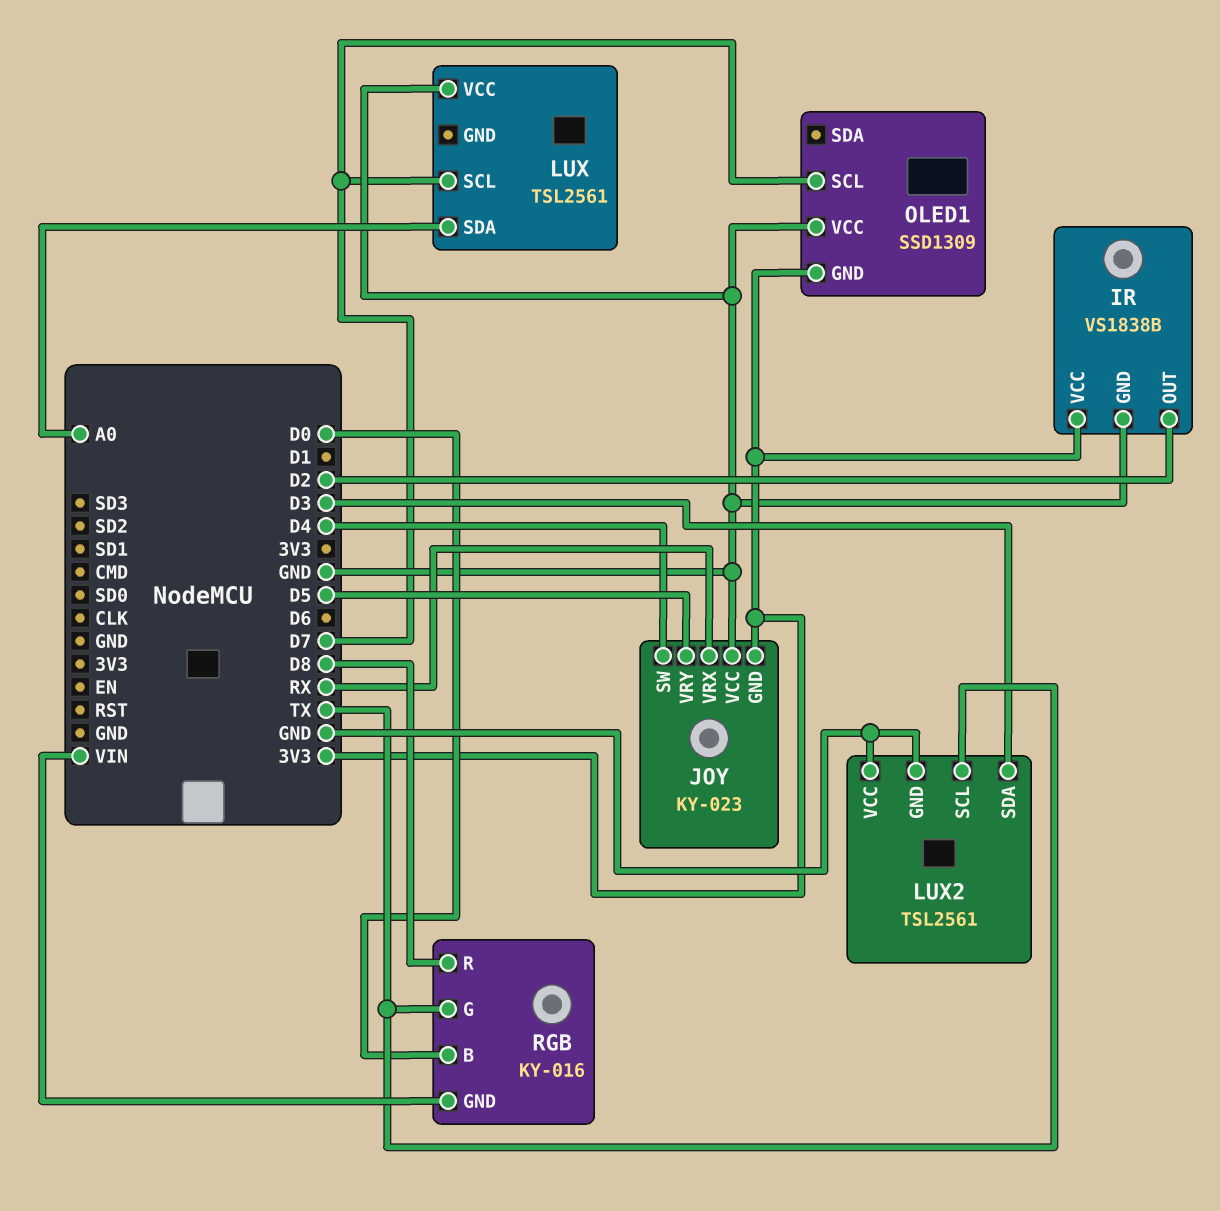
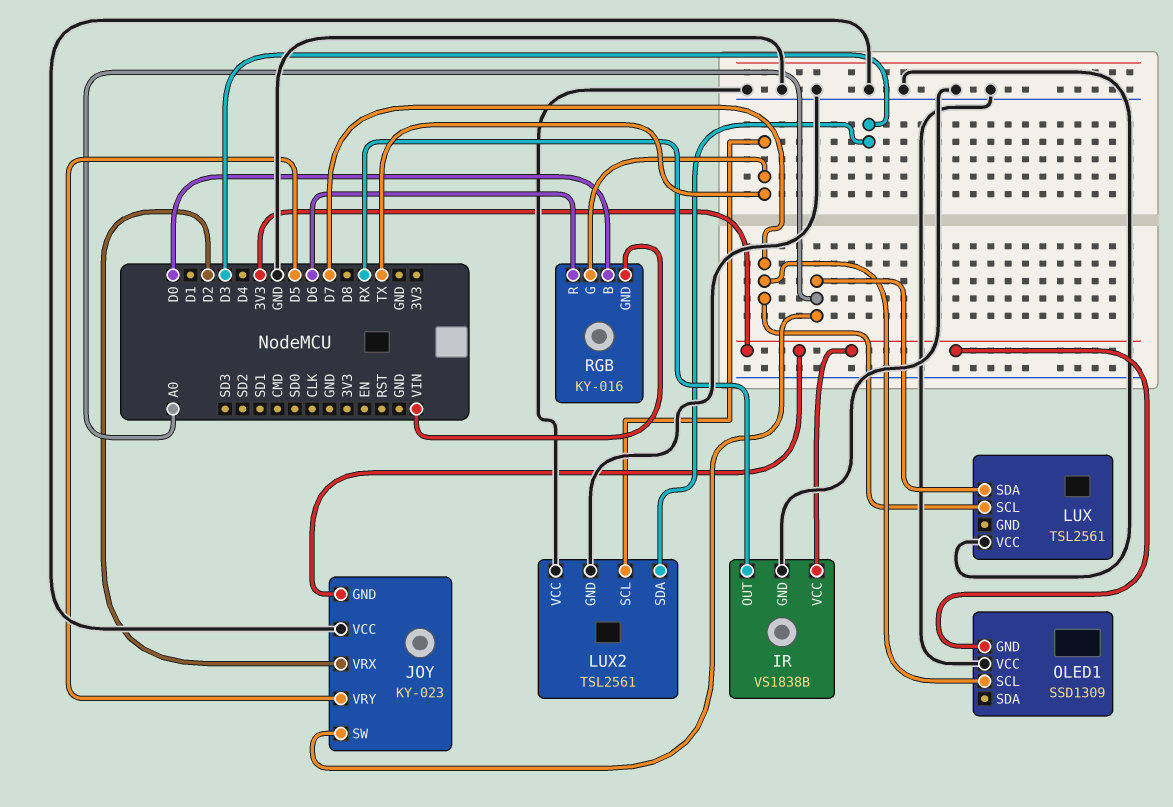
IR pin OUT: D2 -> RX
JOY pin SW: D4 -> A0
JOY pin VRX: RX -> D2
RGB pin R: D8 -> D6

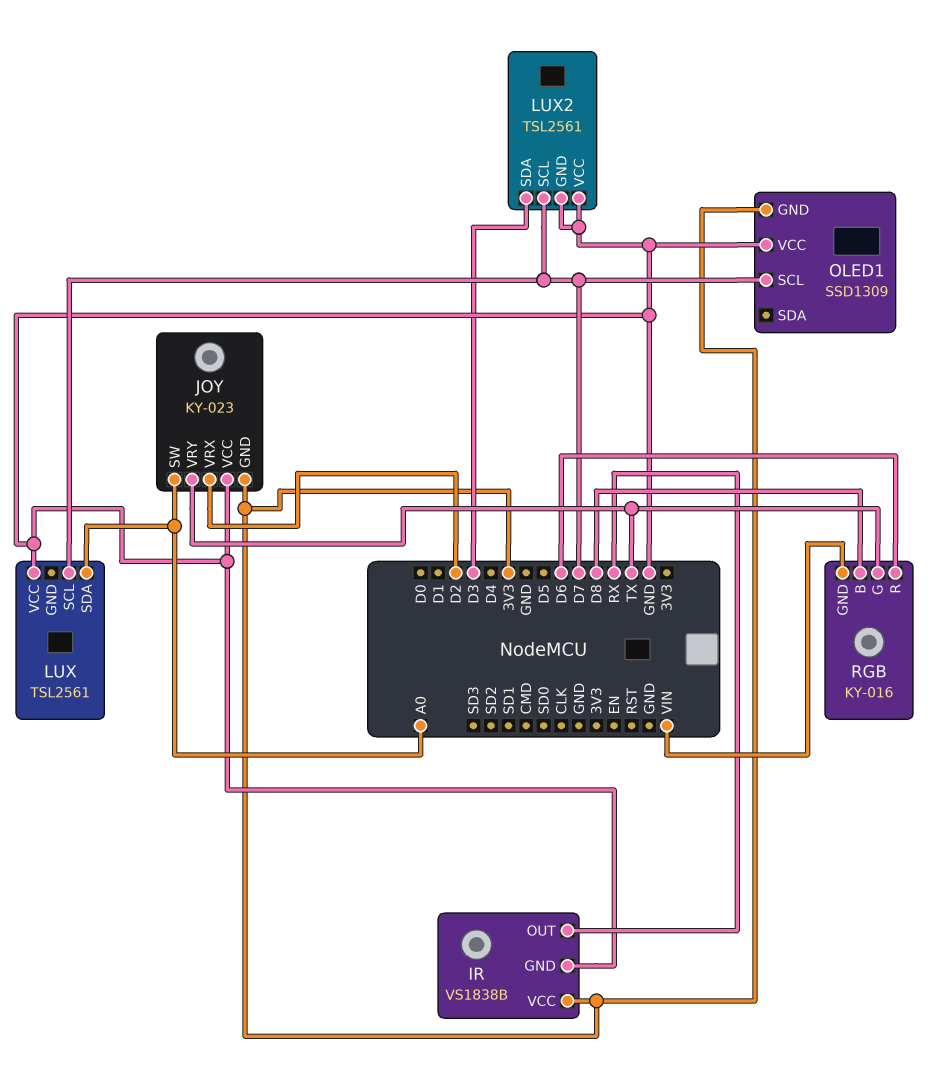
JOY pin VRY: D5 -> TX
LUX2 pin SCL: TX -> D7
RGB pin B: D0 -> D8

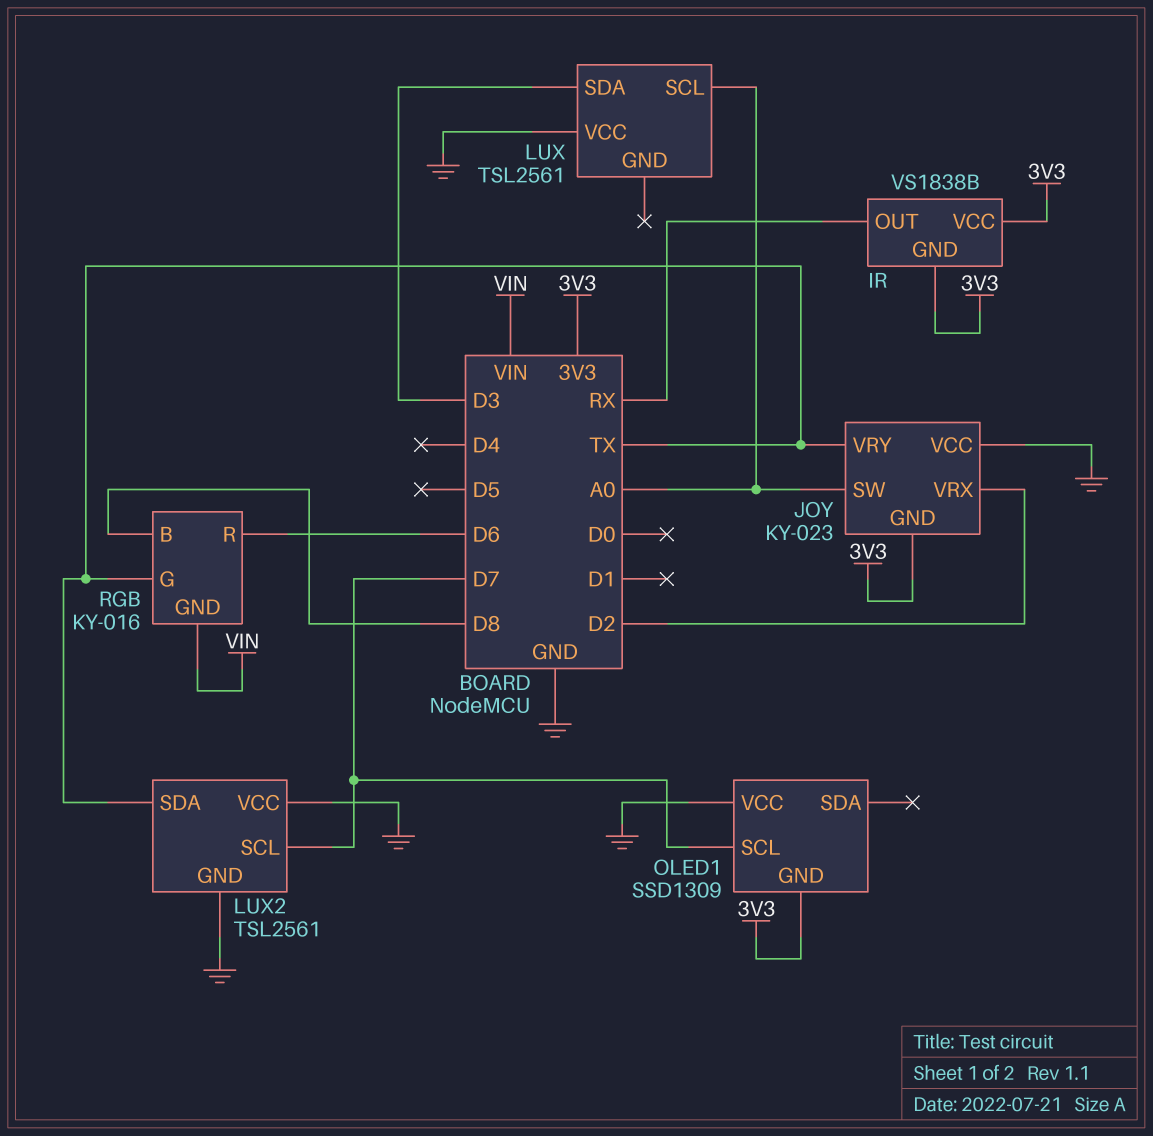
IR pin GND: GND -> 3V3
LUX pin SCL: D7 -> A0
LUX pin SDA: A0 -> D3
LUX2 pin SDA: D3 -> TX

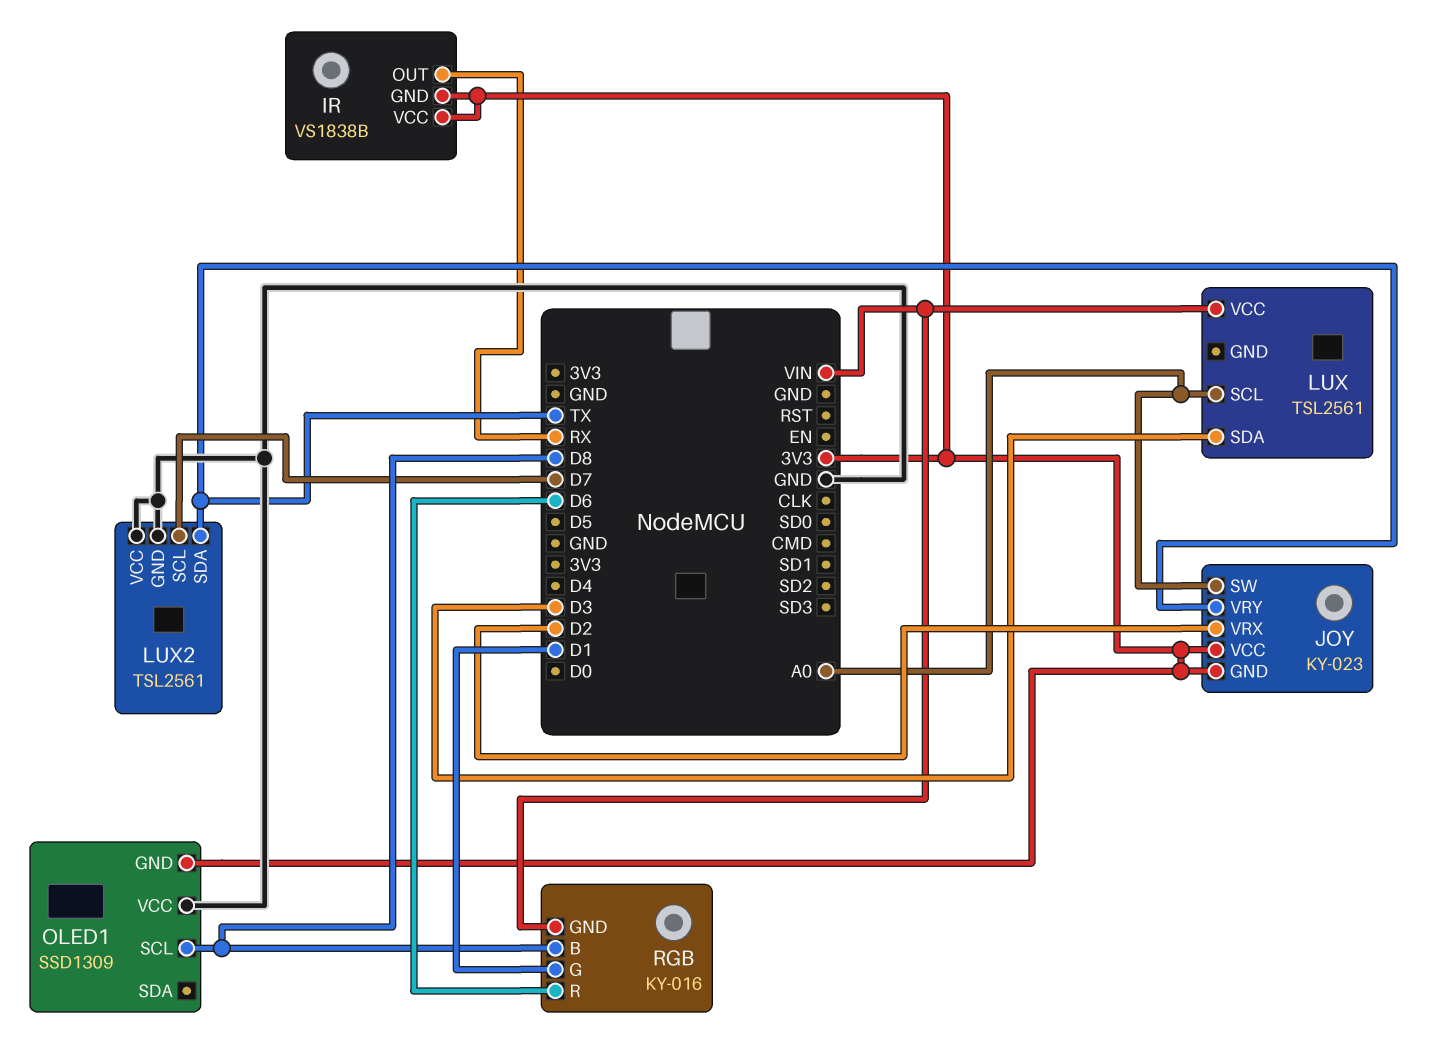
JOY pin VCC: GND -> 3V3
LUX pin VCC: GND -> VIN
OLED1 pin SCL: D7 -> D8
RGB pin G: TX -> D1

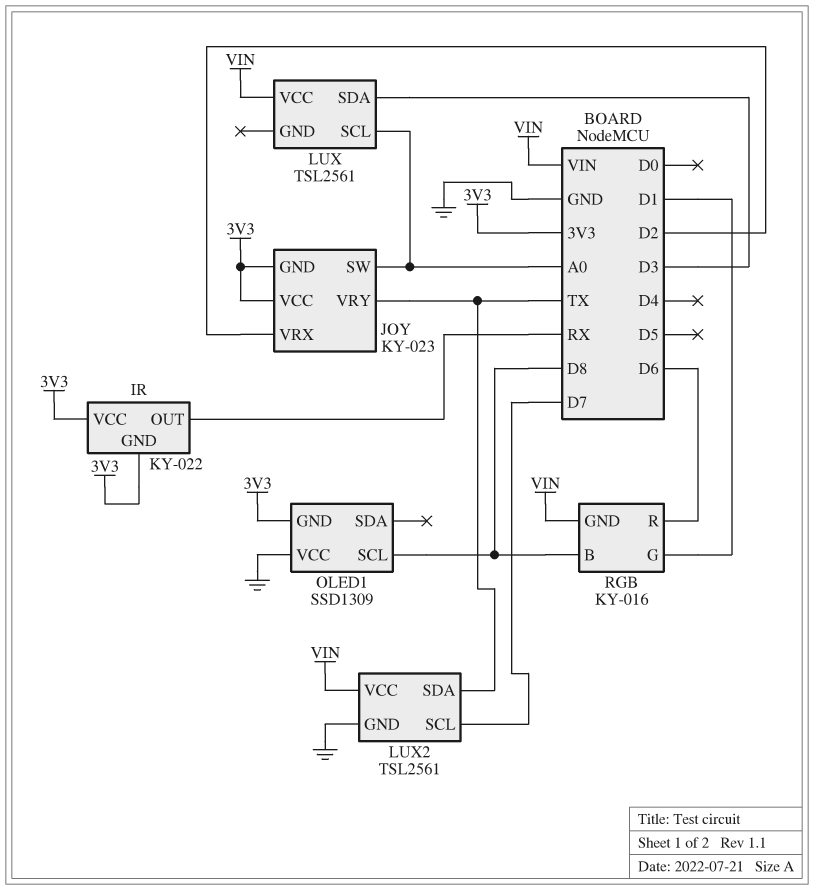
IR: VS1838B -> KY-022
LUX2 pin VCC: GND -> VIN

